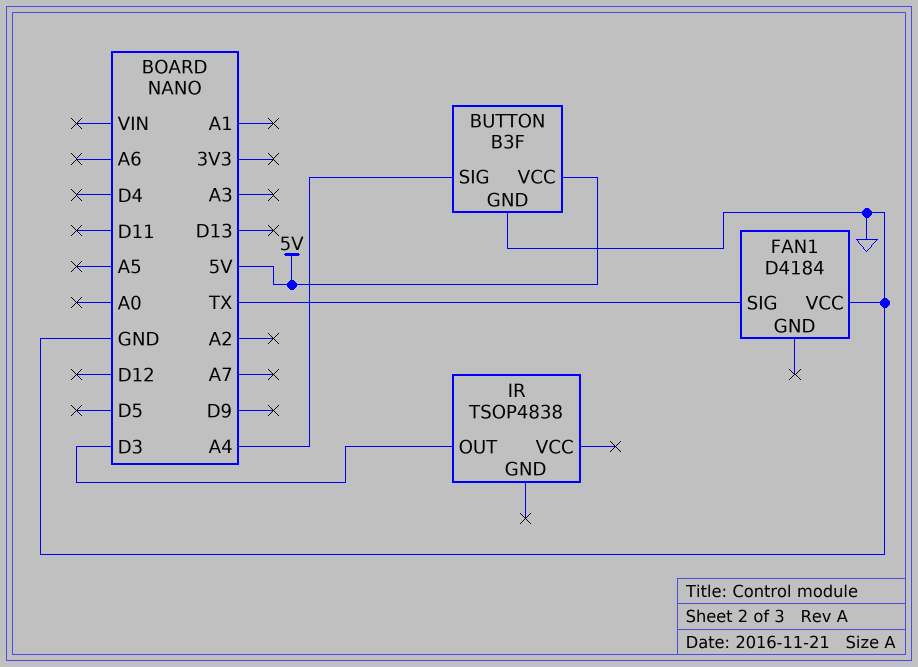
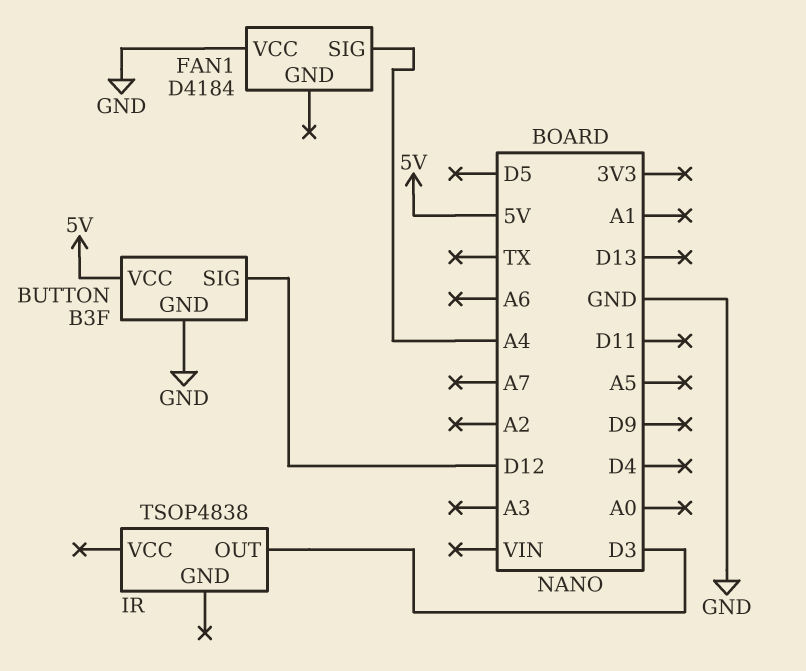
BUTTON pin SIG: A4 -> D12
FAN1 pin SIG: TX -> A4

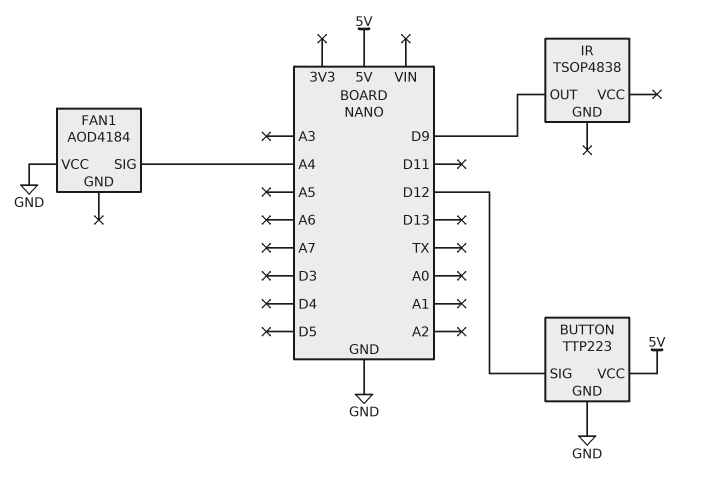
BUTTON: B3F -> TTP223
FAN1: D4184 -> AOD4184
IR pin OUT: D3 -> D9

